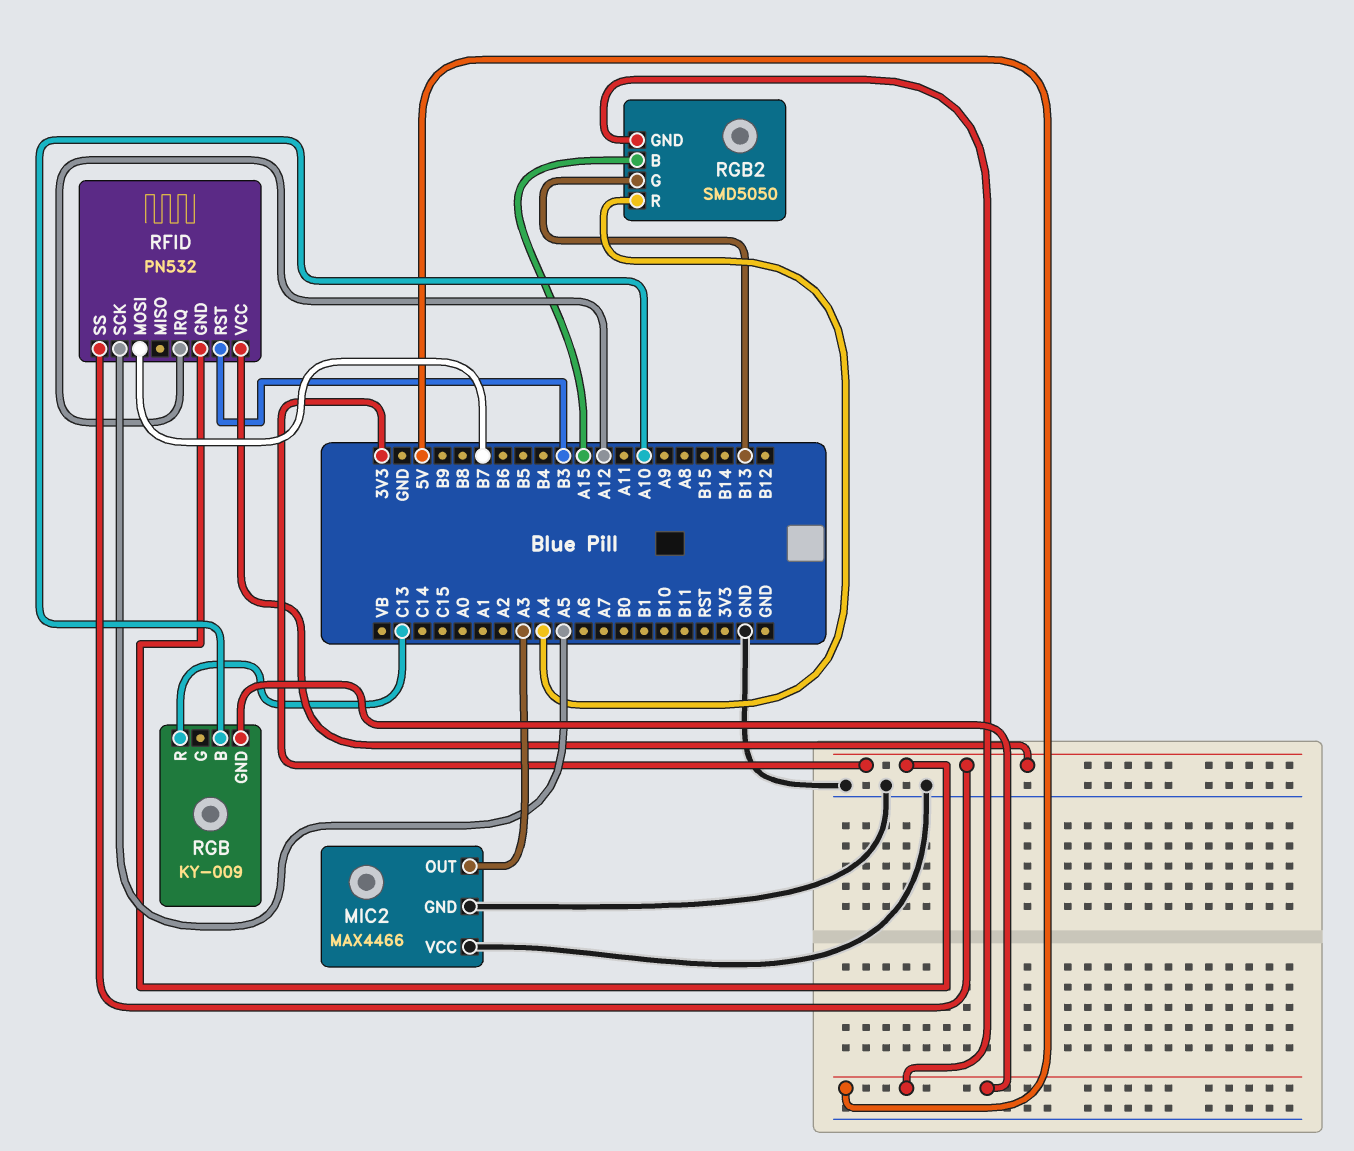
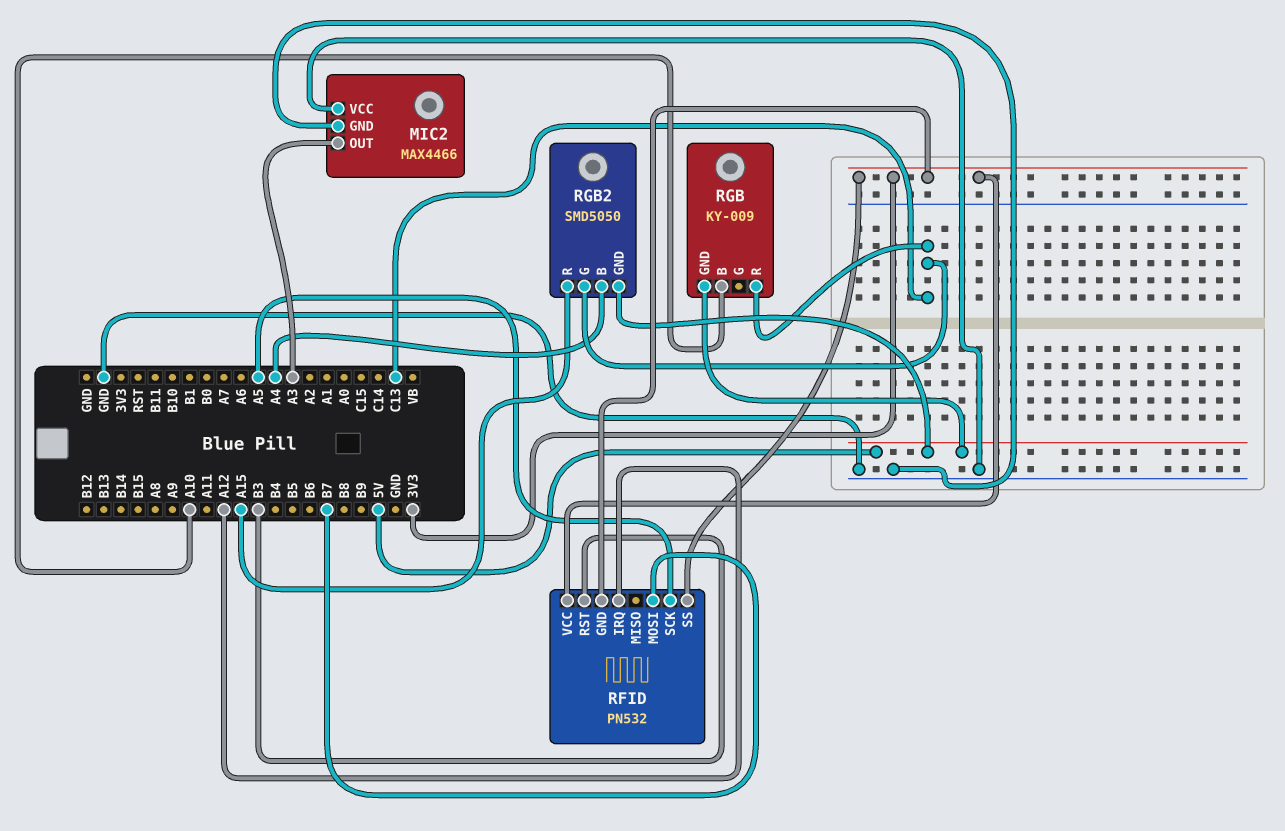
RGB2 pin B: A15 -> A4
RGB2 pin G: B13 -> C13
RGB2 pin R: A4 -> A15

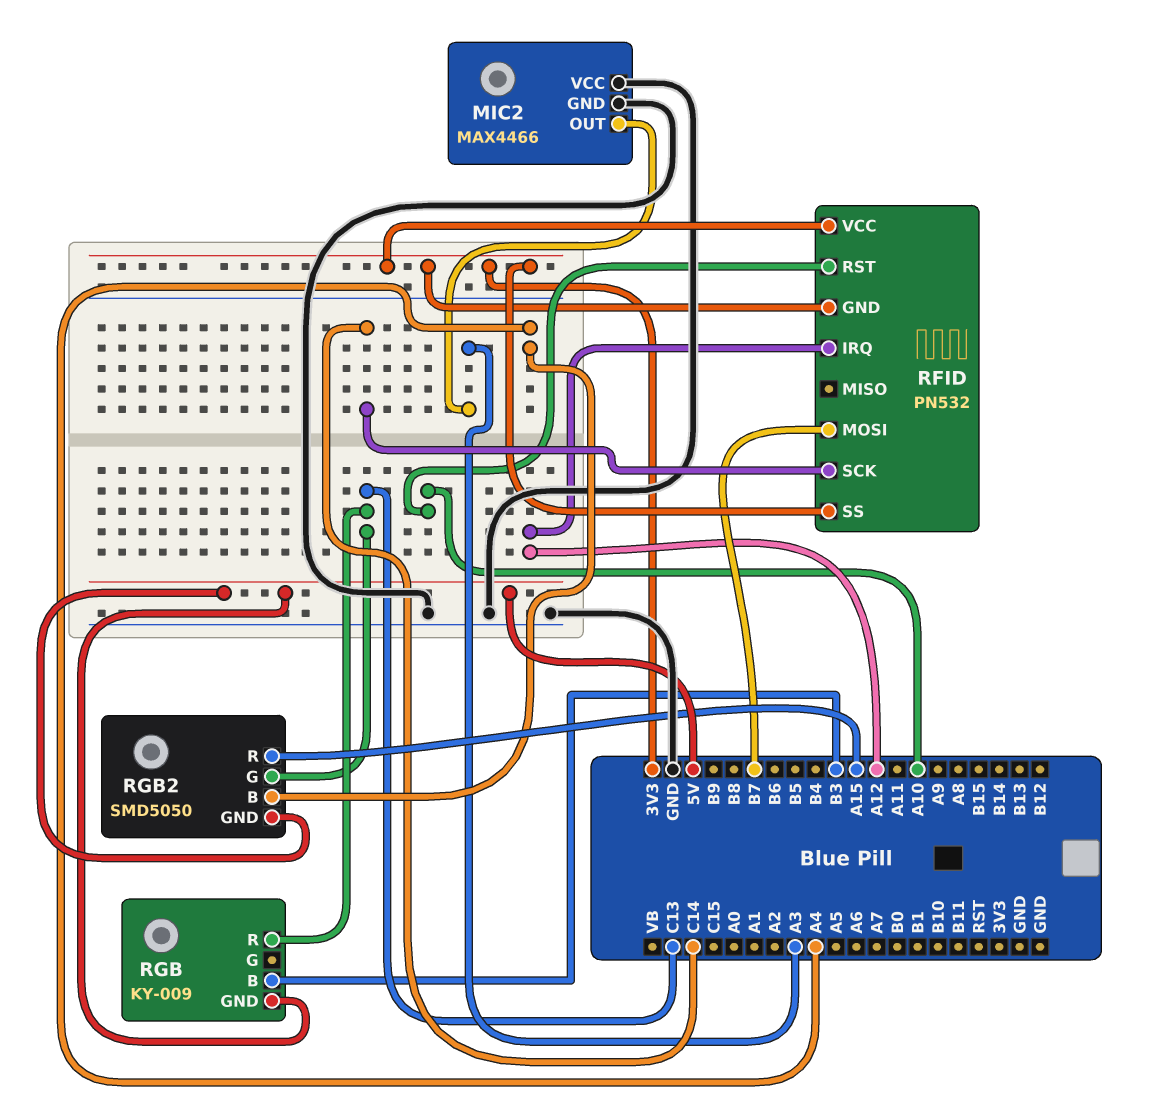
RFID pin RST: B3 -> A10
RFID pin SCK: A5 -> C14
RGB pin B: A10 -> B3

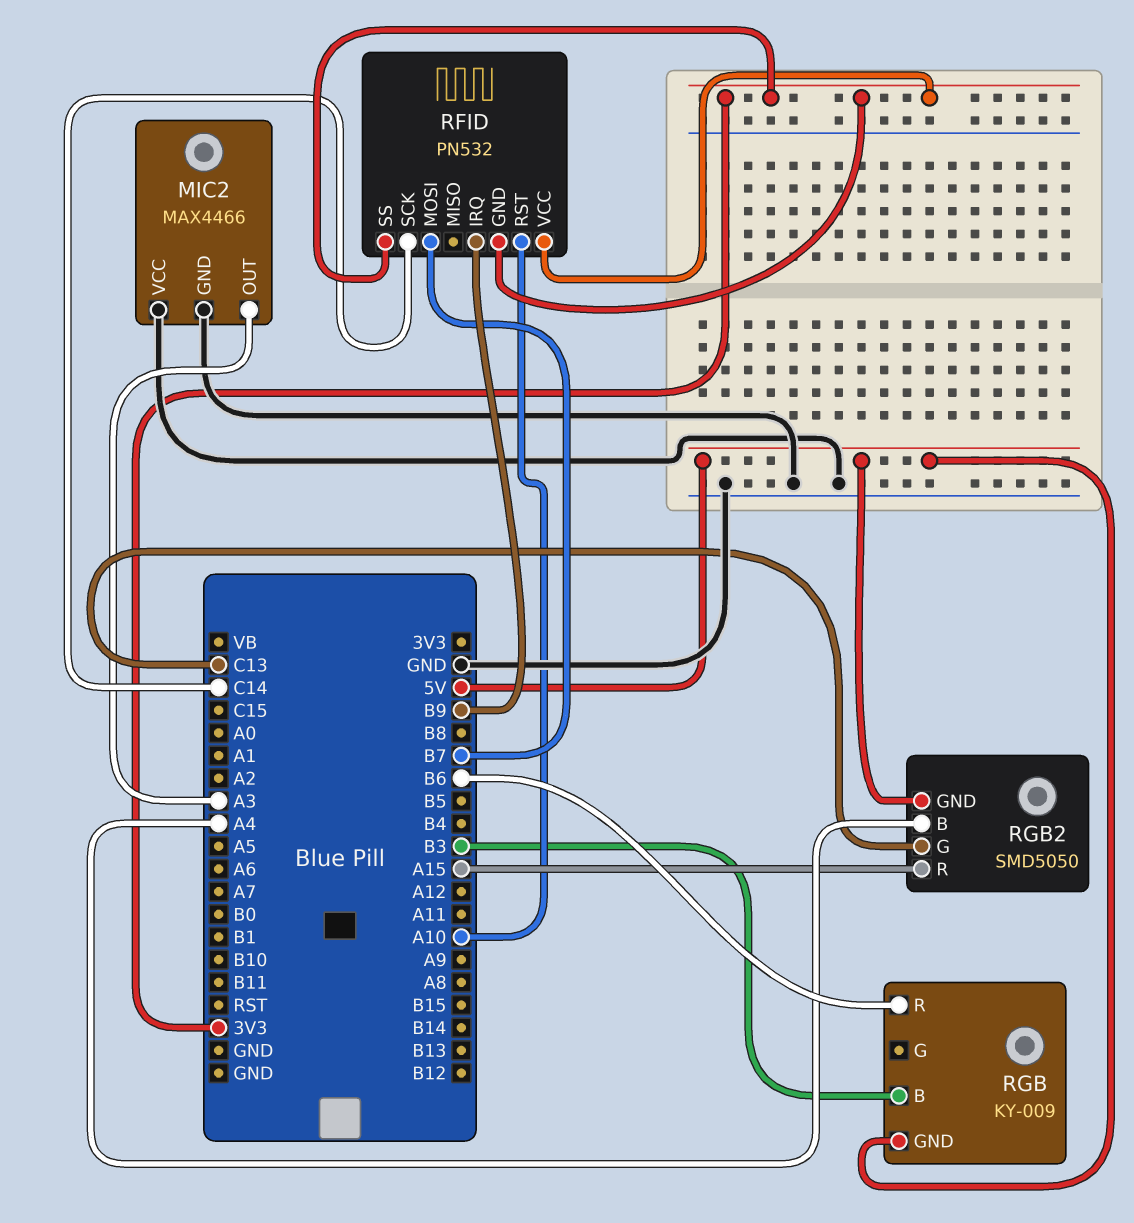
RFID pin IRQ: A12 -> B9
RGB pin R: C13 -> B6

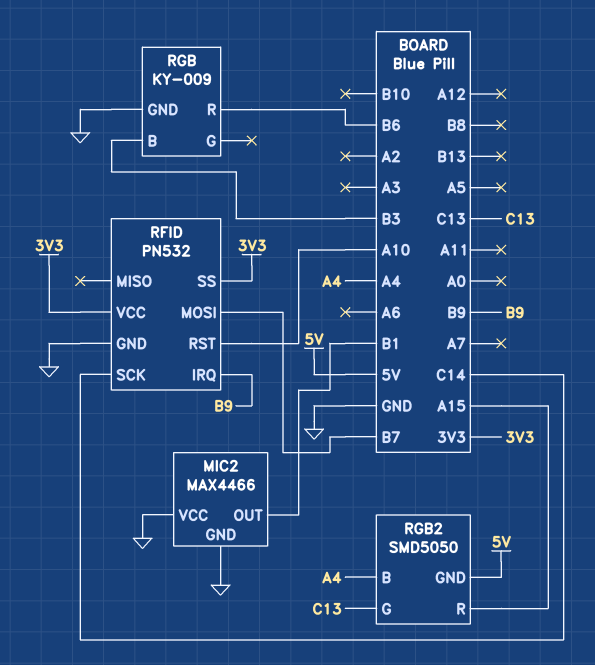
MIC2 pin OUT: A3 -> B1
RFID pin GND: 3V3 -> GND
RGB pin GND: 5V -> GND

